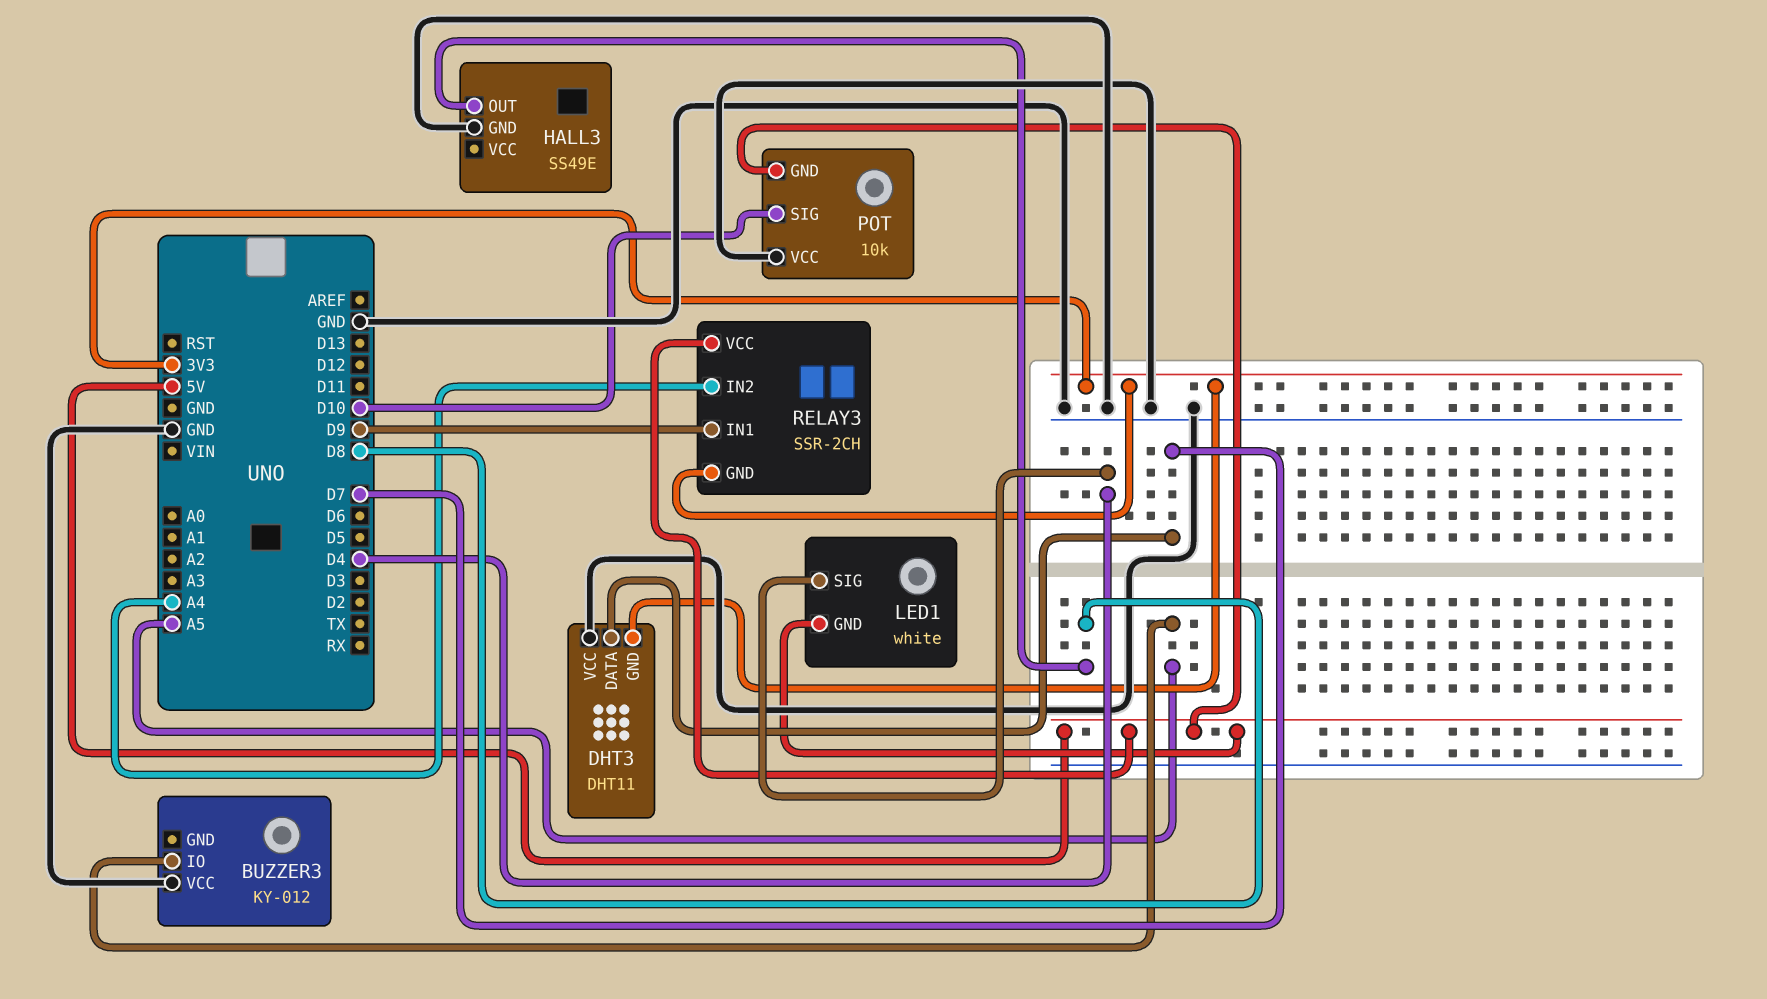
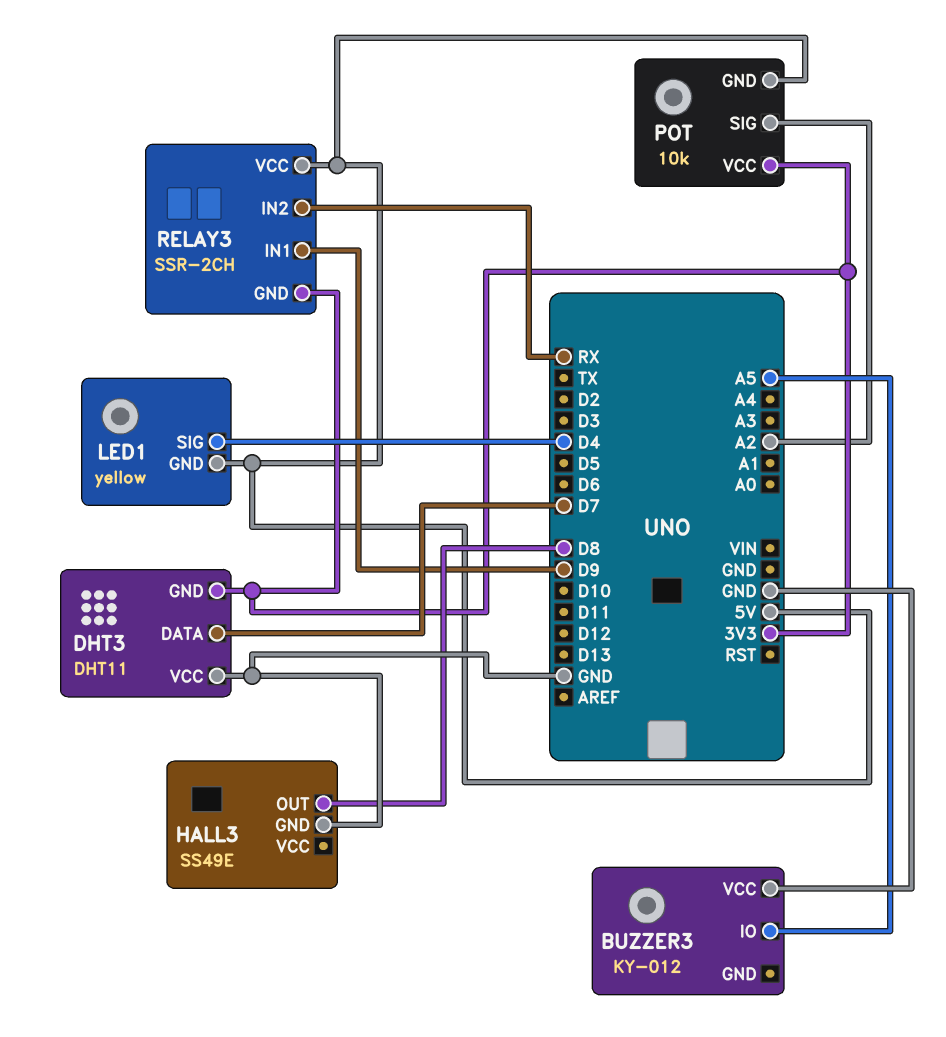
LED1: white -> yellow
POT pin SIG: D10 -> A2
POT pin VCC: GND -> 3V3
RELAY3 pin IN2: A4 -> RX

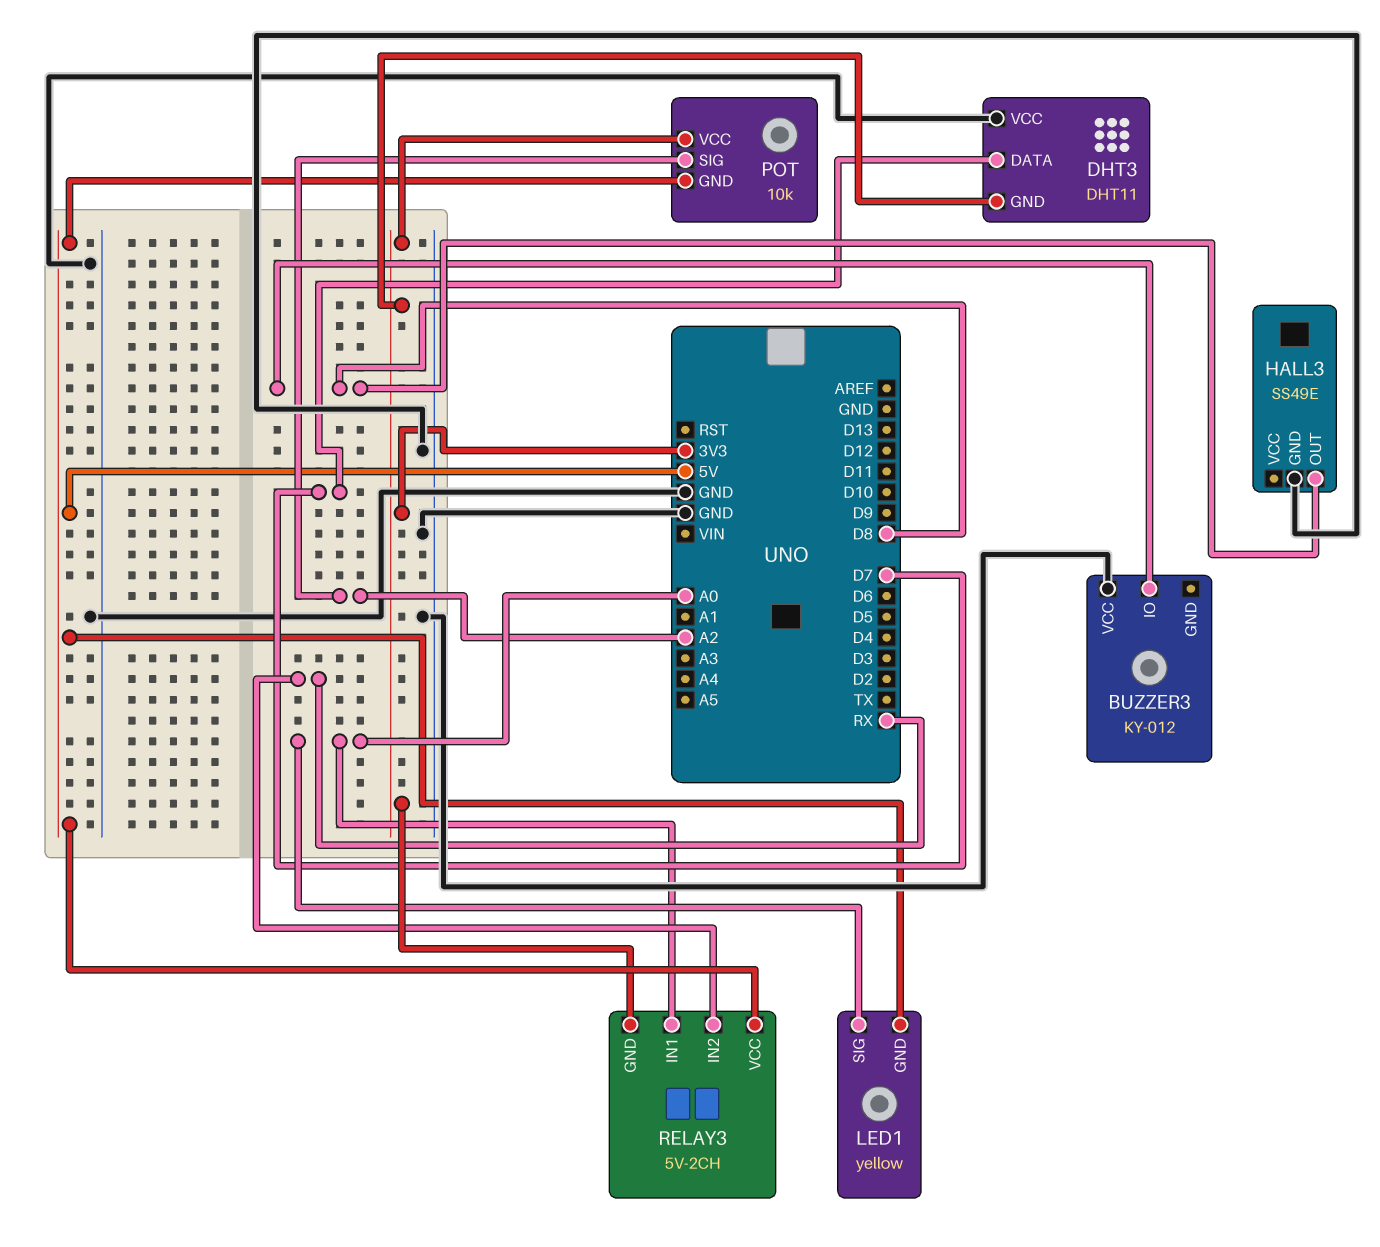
BUZZER3 pin IO: A5 -> D8
LED1 pin SIG: D4 -> A0
RELAY3: SSR-2CH -> 5V-2CH
RELAY3 pin IN1: D9 -> A0

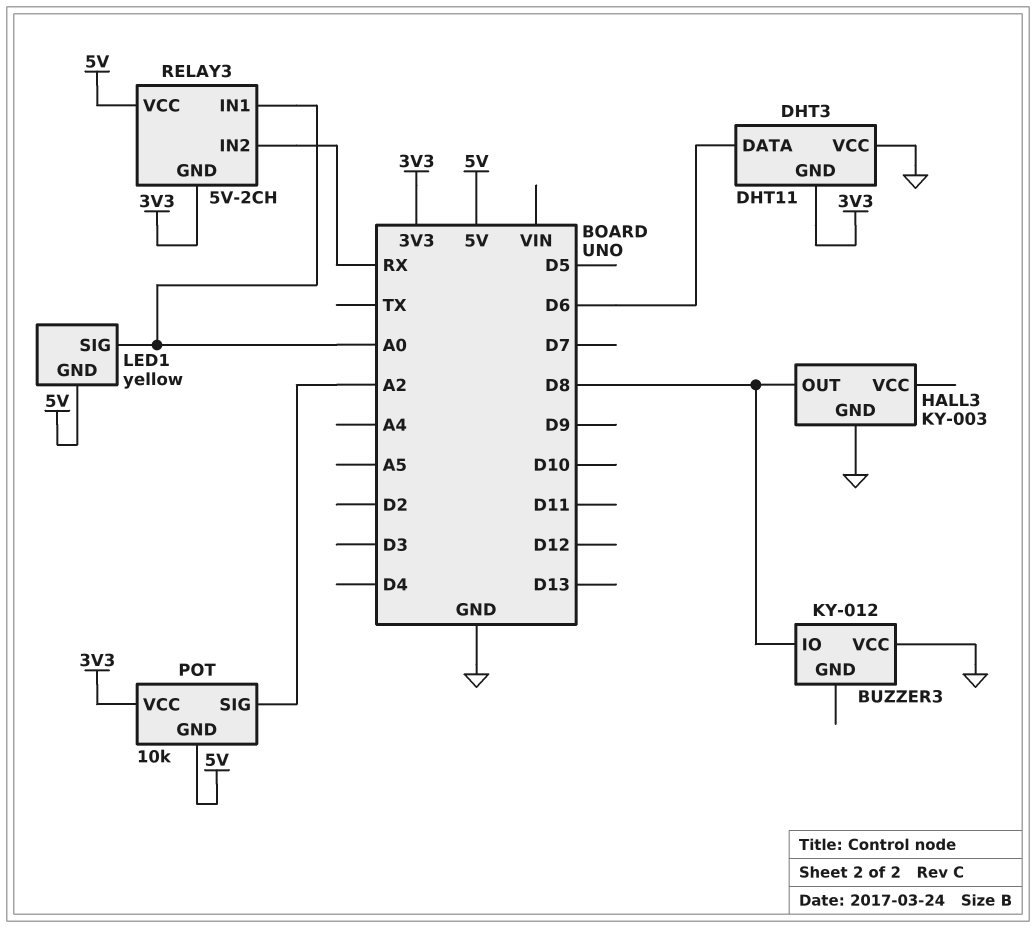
DHT3 pin DATA: D7 -> D6
HALL3: SS49E -> KY-003

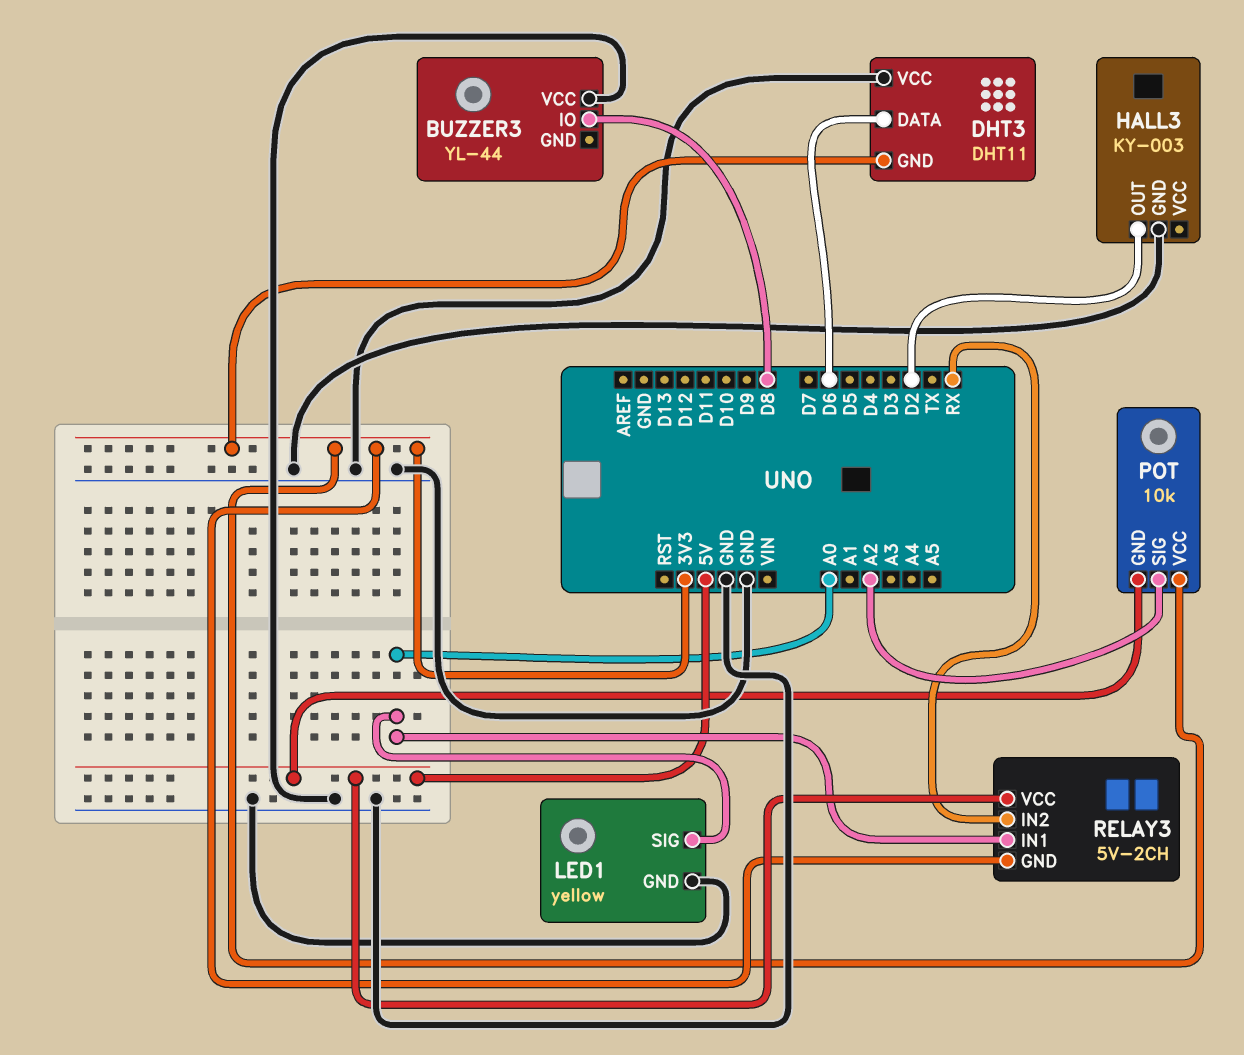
BUZZER3: KY-012 -> YL-44
HALL3 pin OUT: D8 -> D2
LED1 pin GND: 5V -> GND

